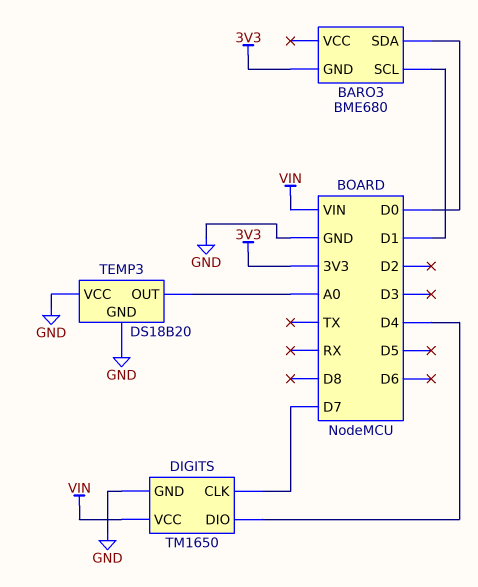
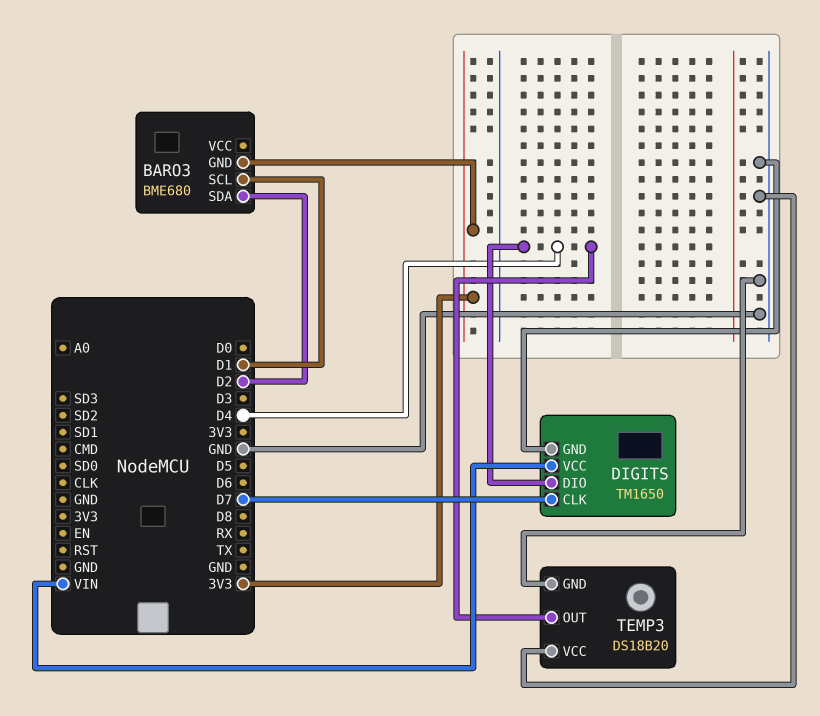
BARO3 pin SDA: D0 -> D2
TEMP3 pin OUT: A0 -> D4

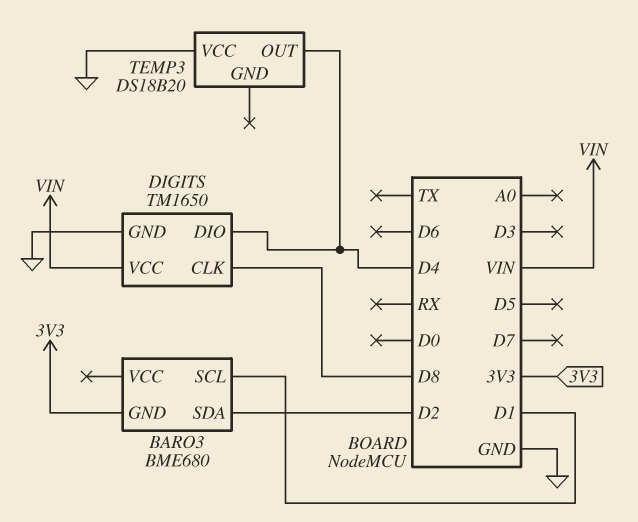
DIGITS pin CLK: D7 -> D8
TEMP3 pin GND: GND -> none

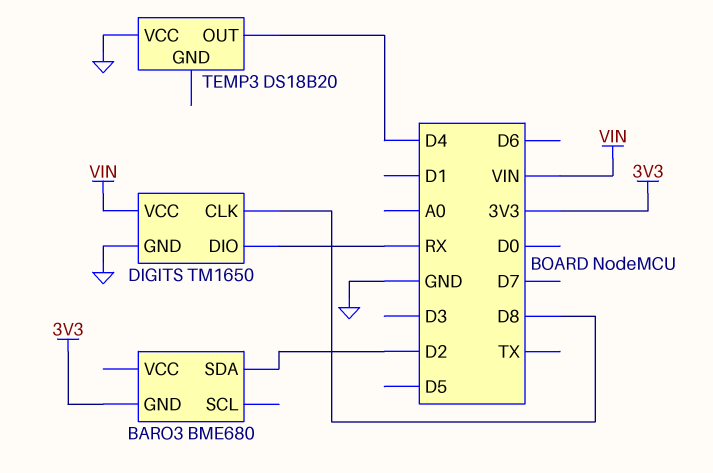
BARO3 pin SCL: D1 -> none
DIGITS pin DIO: D4 -> RX

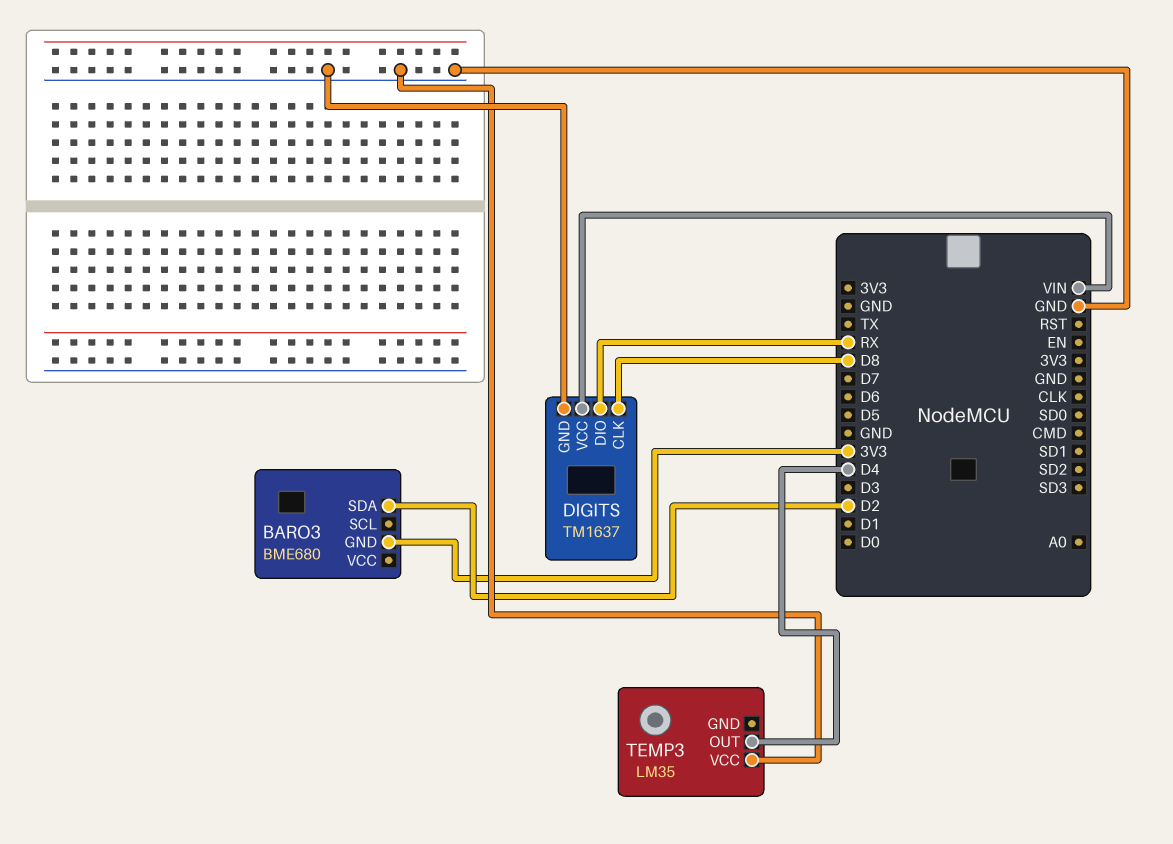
DIGITS: TM1650 -> TM1637
TEMP3: DS18B20 -> LM35

